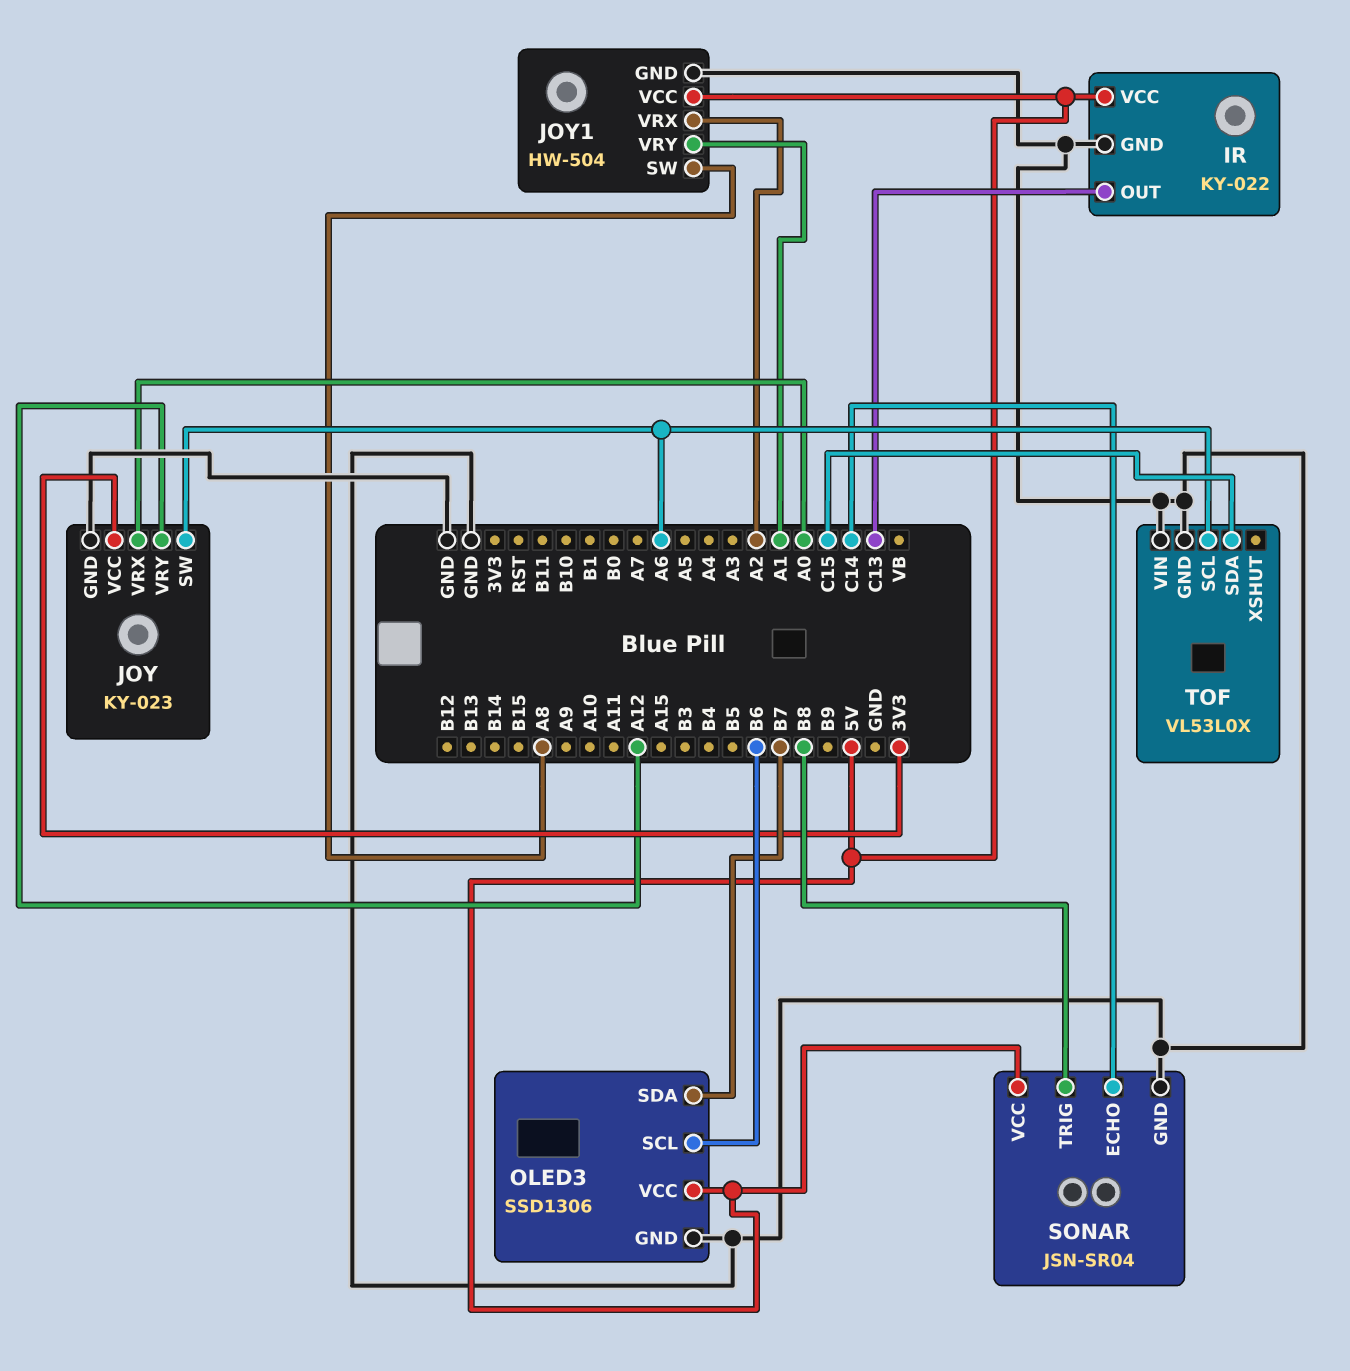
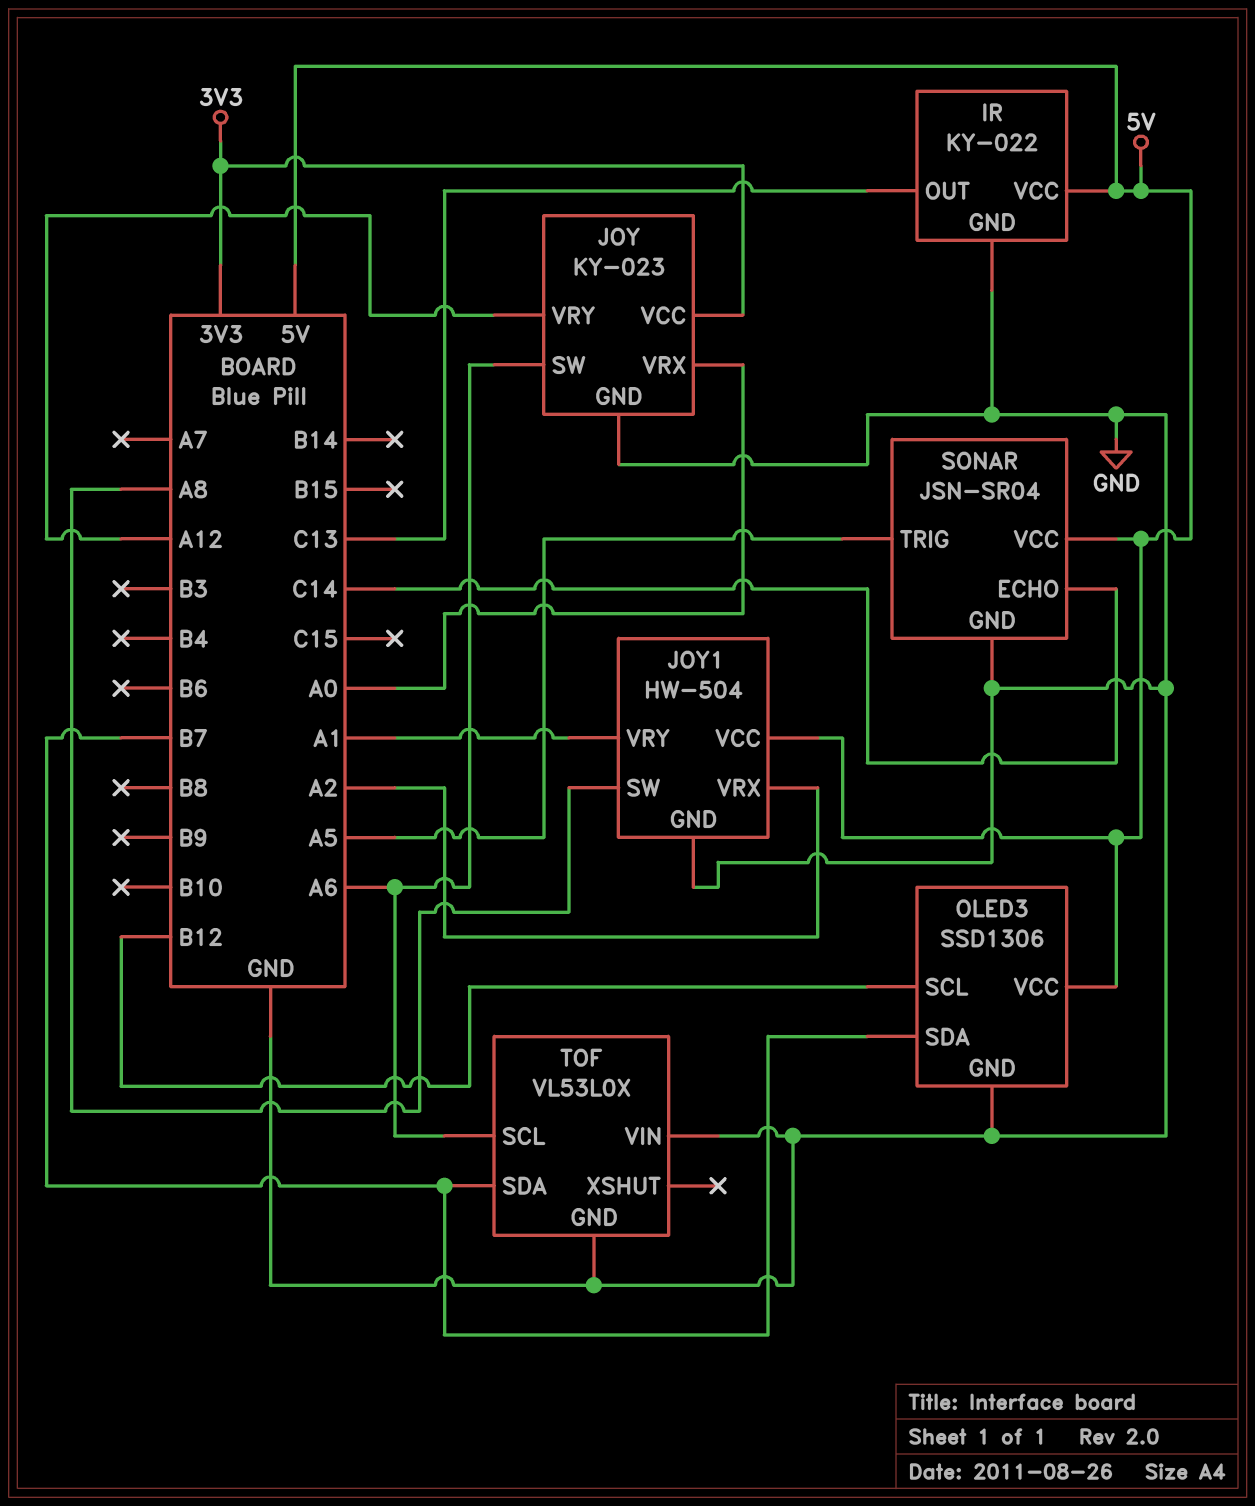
OLED3 pin SCL: B6 -> B12
SONAR pin TRIG: B8 -> A5
TOF pin SDA: C15 -> B7

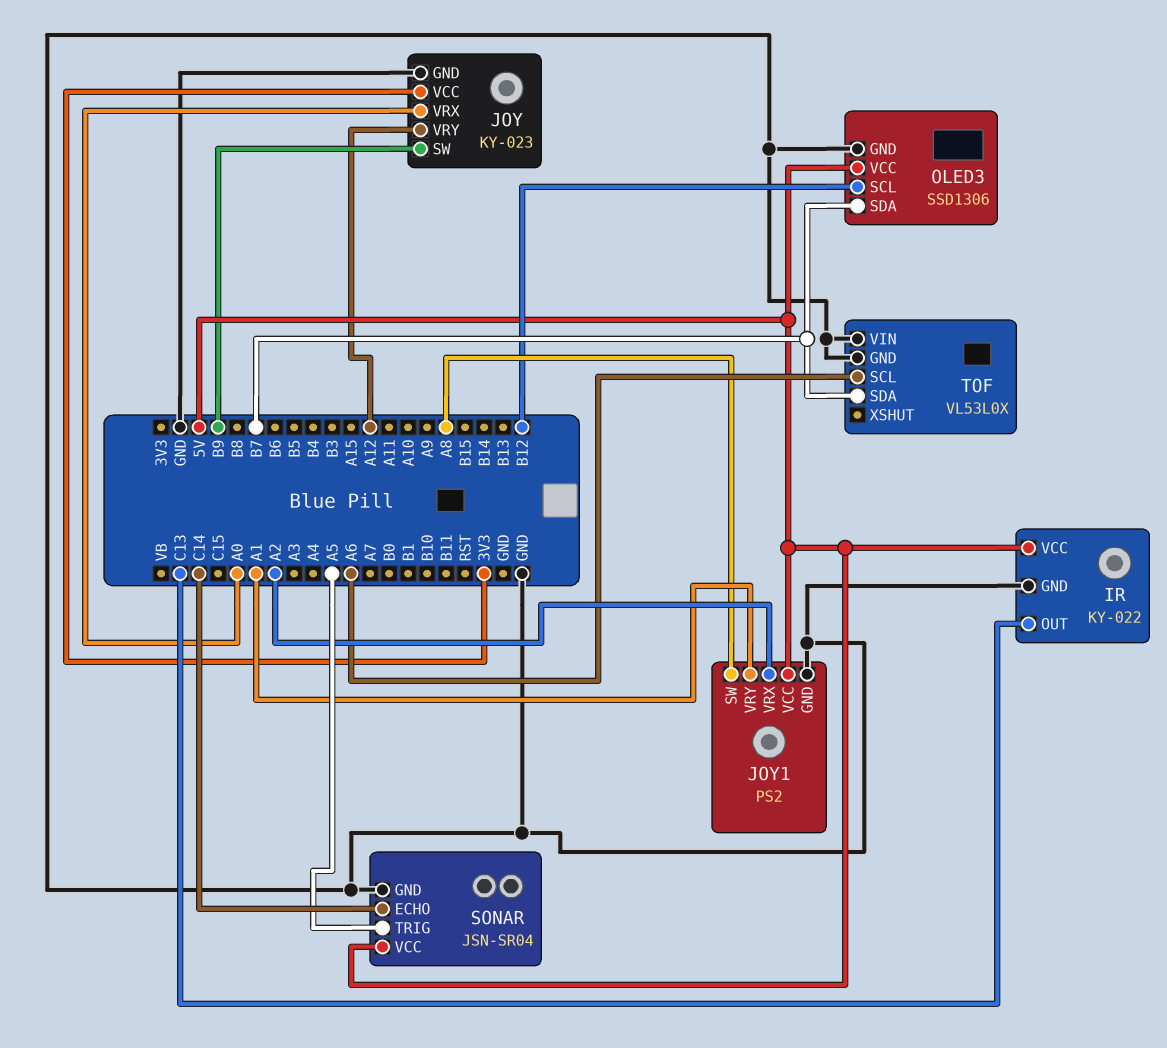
JOY pin SW: A6 -> B9
JOY1: HW-504 -> PS2

